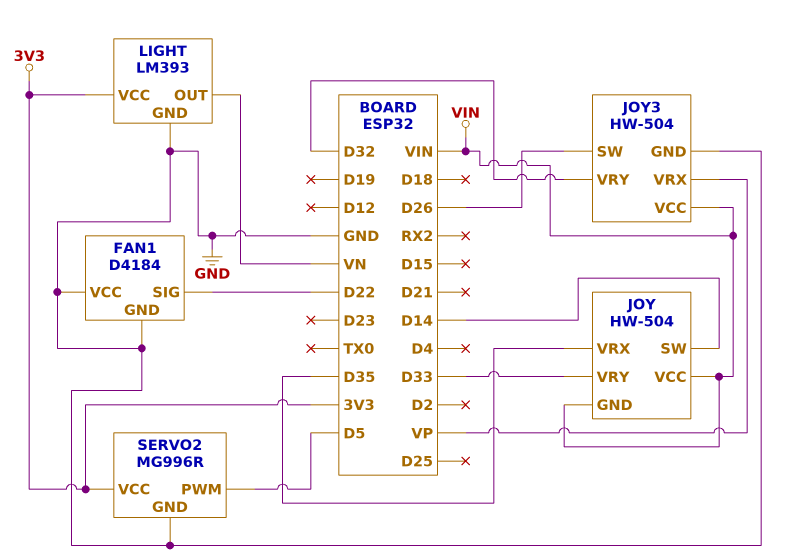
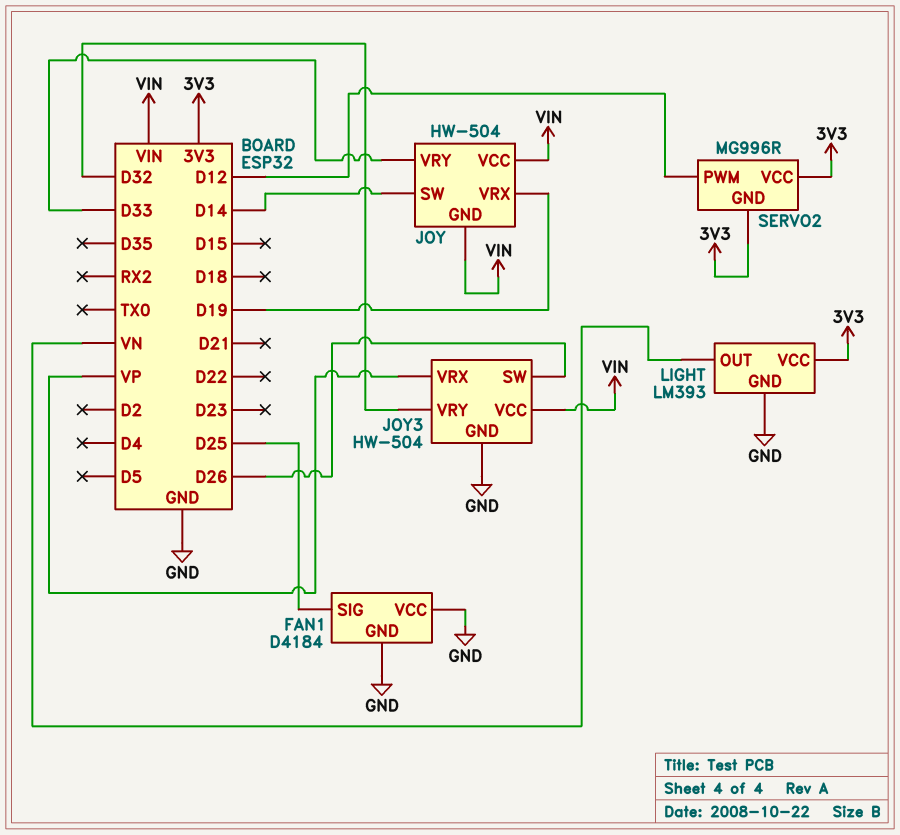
FAN1 pin SIG: D22 -> D25
JOY pin VRX: D35 -> D19
SERVO2 pin GND: GND -> 3V3
SERVO2 pin PWM: D5 -> D12

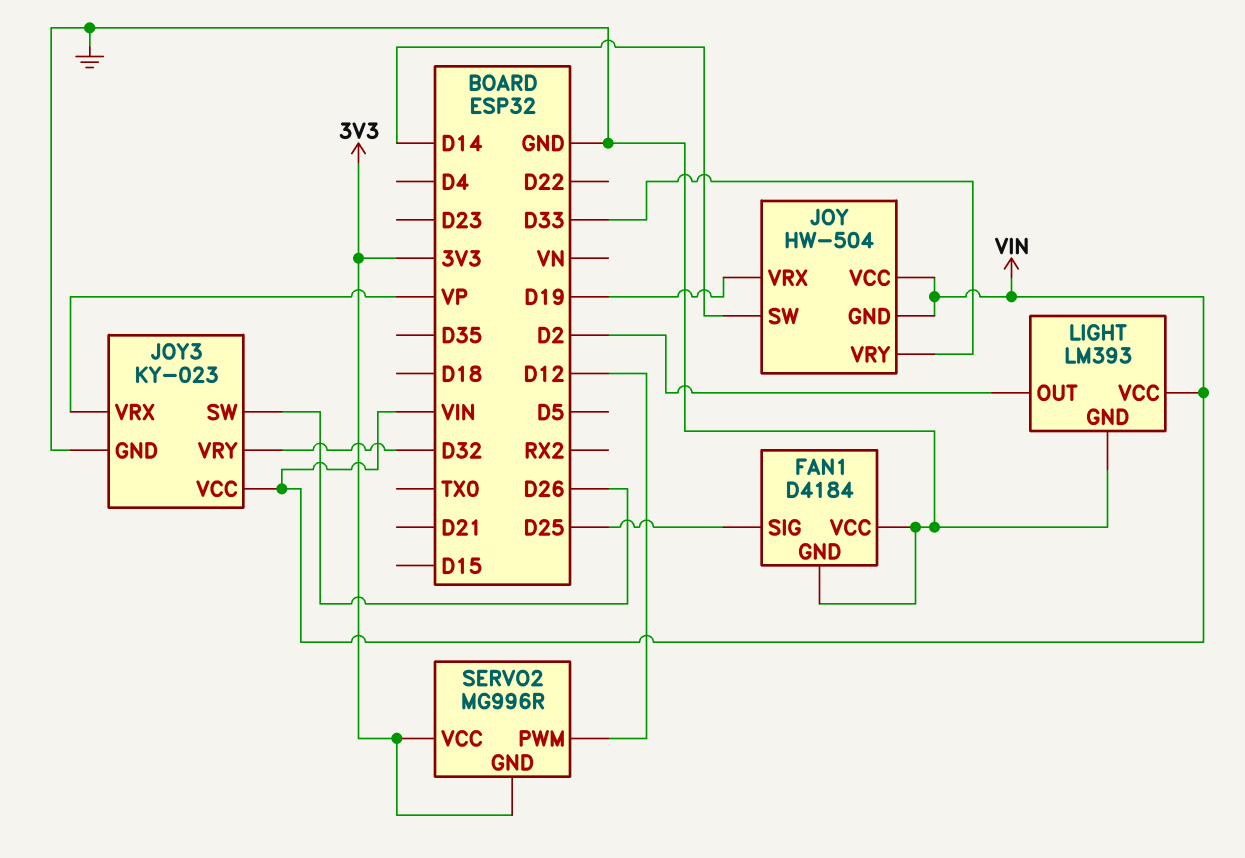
JOY3: HW-504 -> KY-023
LIGHT pin OUT: VN -> D2
LIGHT pin VCC: 3V3 -> VIN

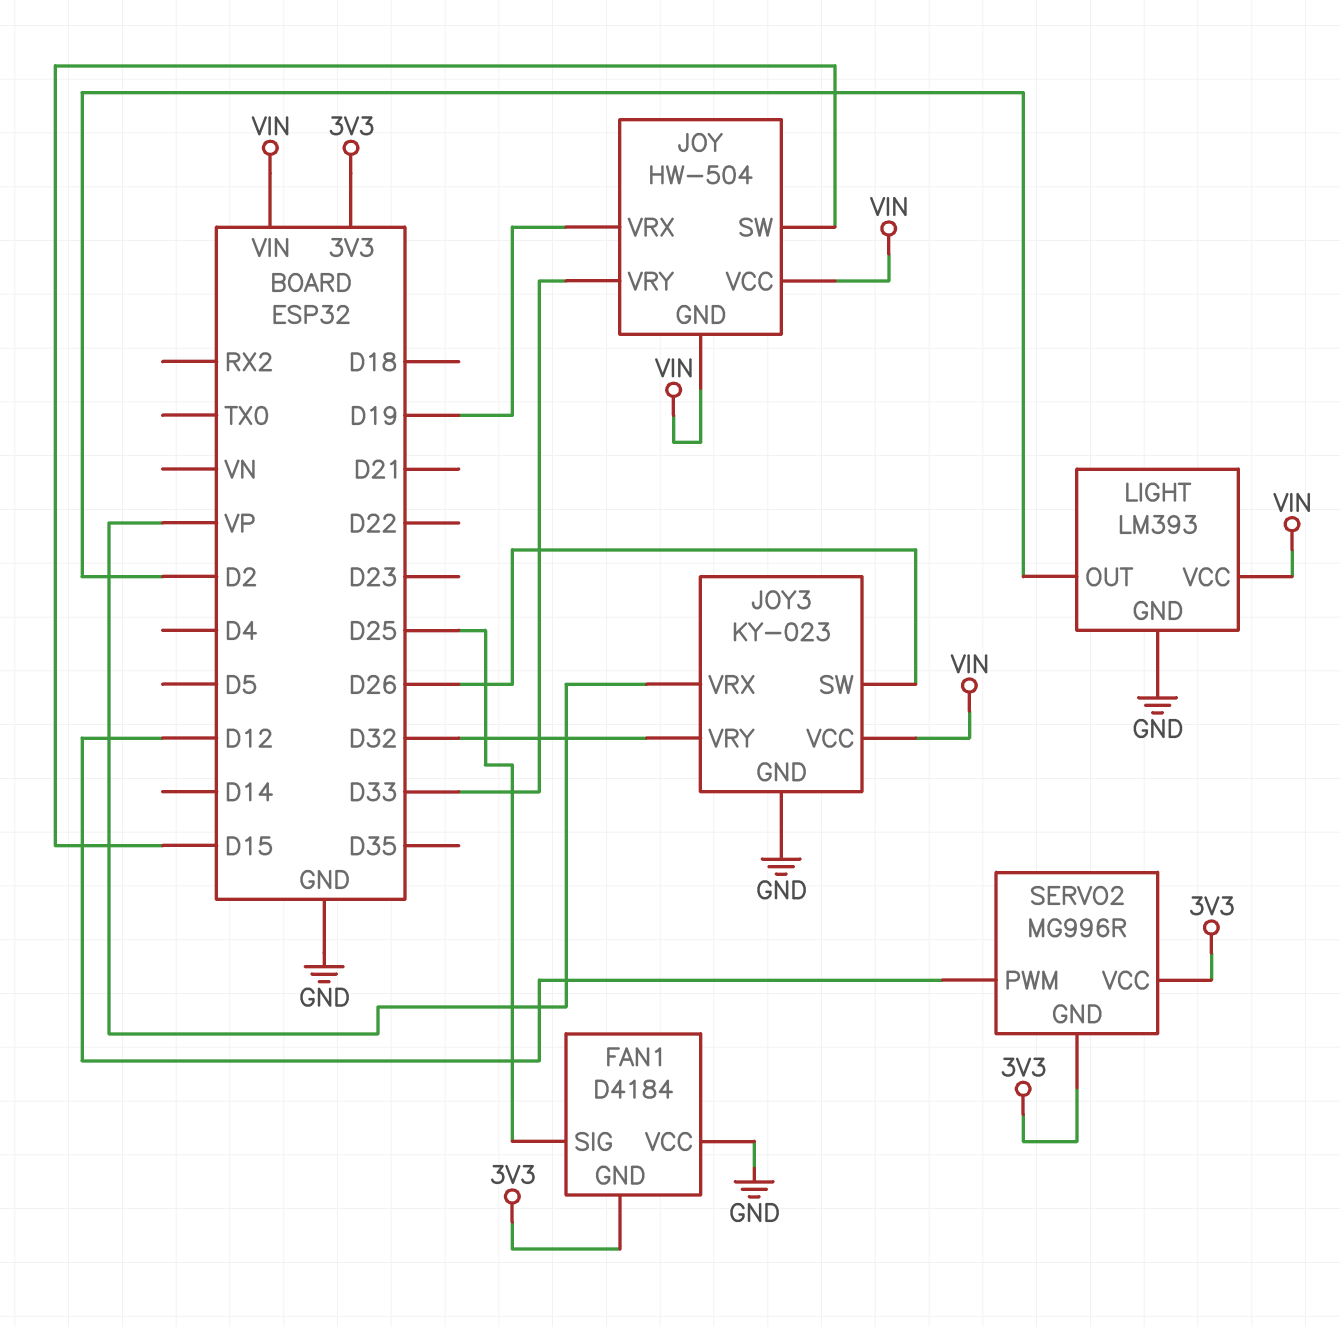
FAN1 pin GND: GND -> 3V3
JOY pin SW: D14 -> D15

